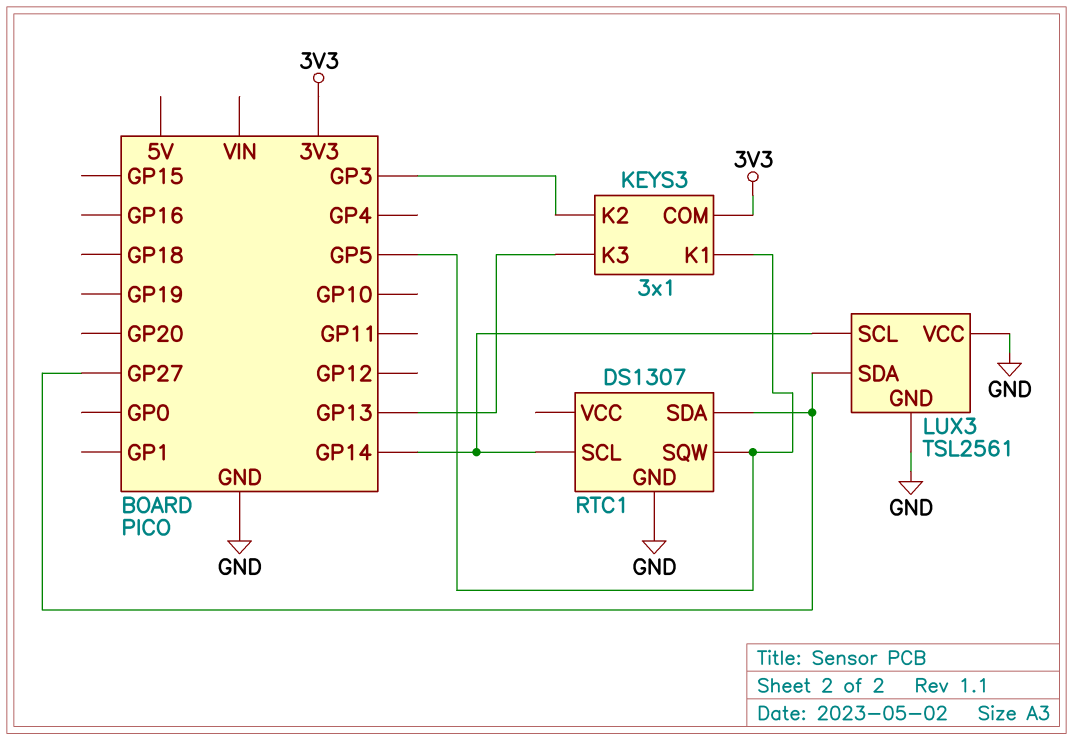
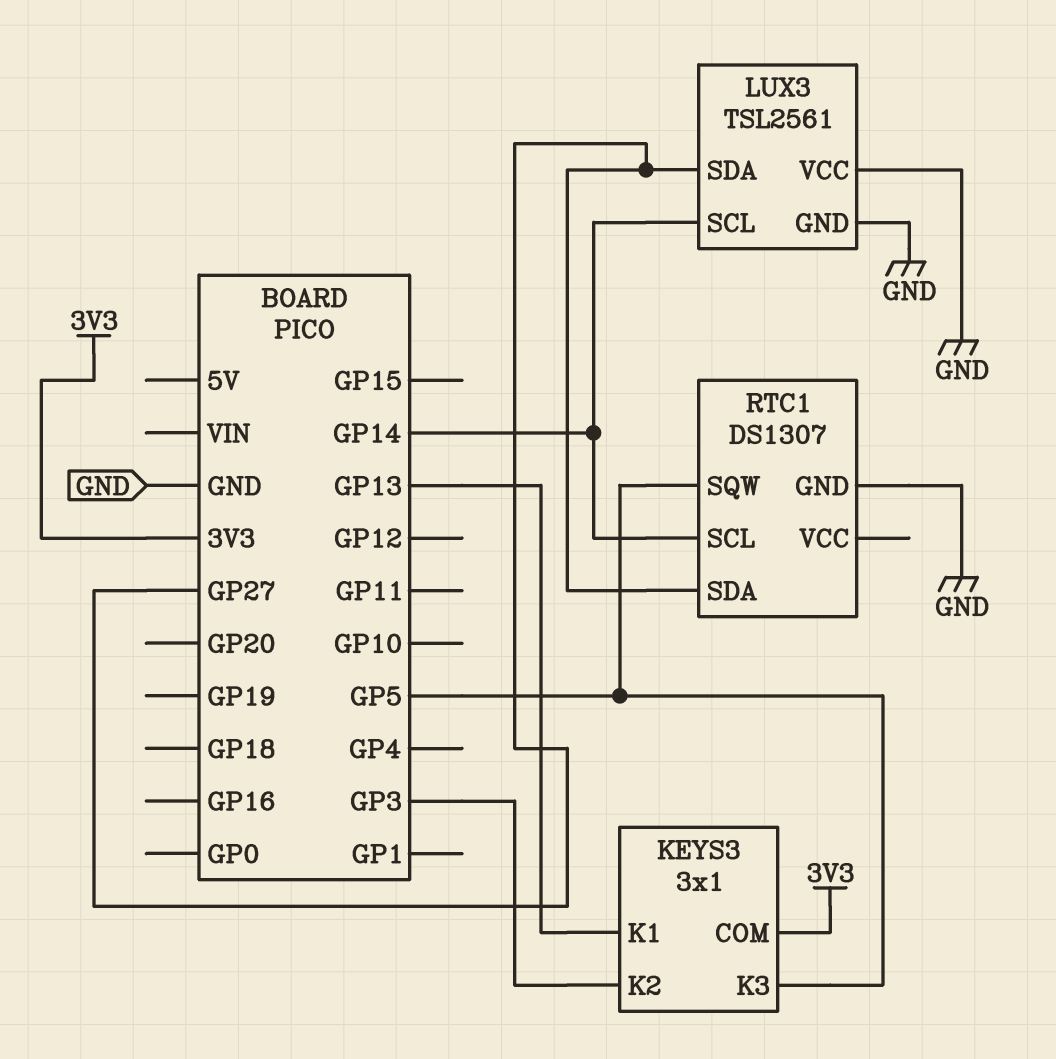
KEYS3 pin K1: GP5 -> GP13
KEYS3 pin K3: GP13 -> GP5

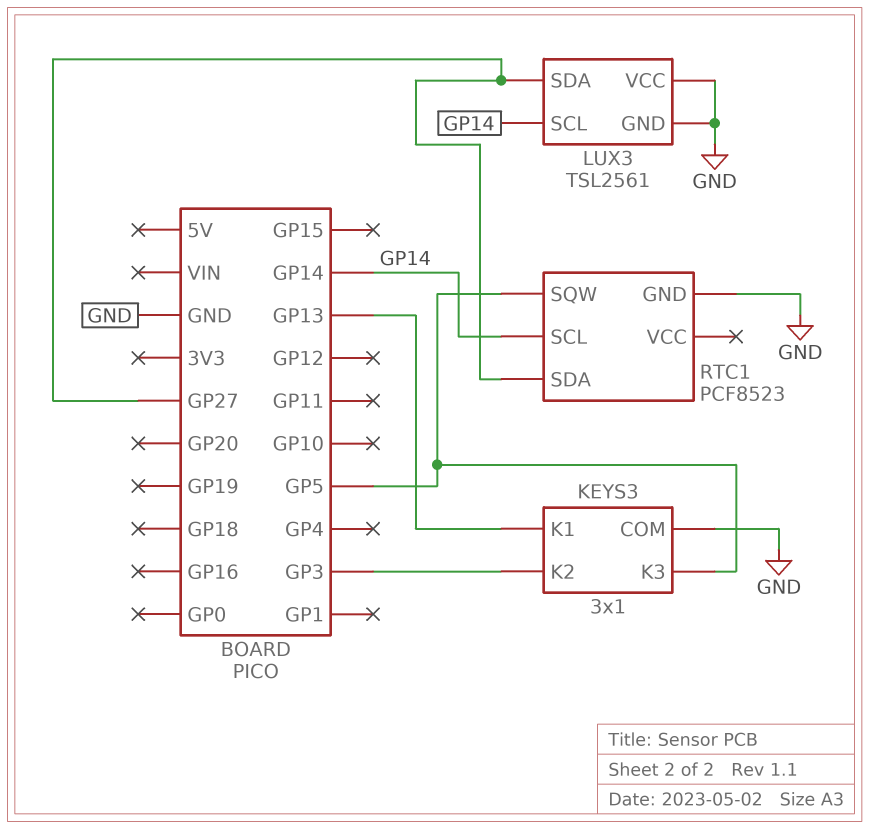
KEYS3 pin COM: 3V3 -> GND
RTC1: DS1307 -> PCF8523

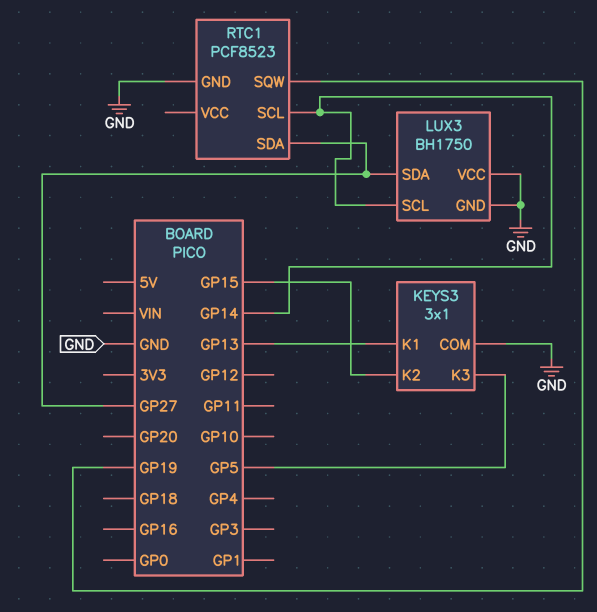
KEYS3 pin K2: GP3 -> GP15
LUX3: TSL2561 -> BH1750
RTC1 pin SQW: GP5 -> GP19

